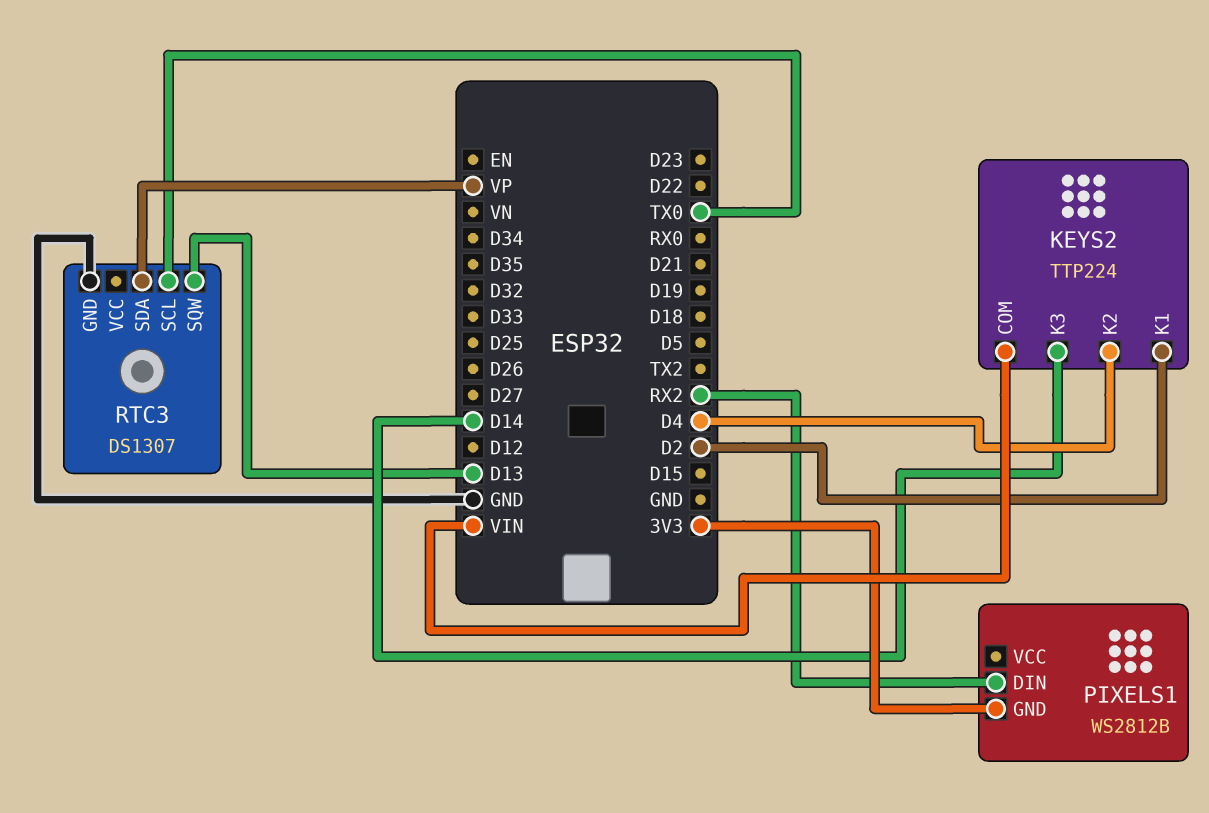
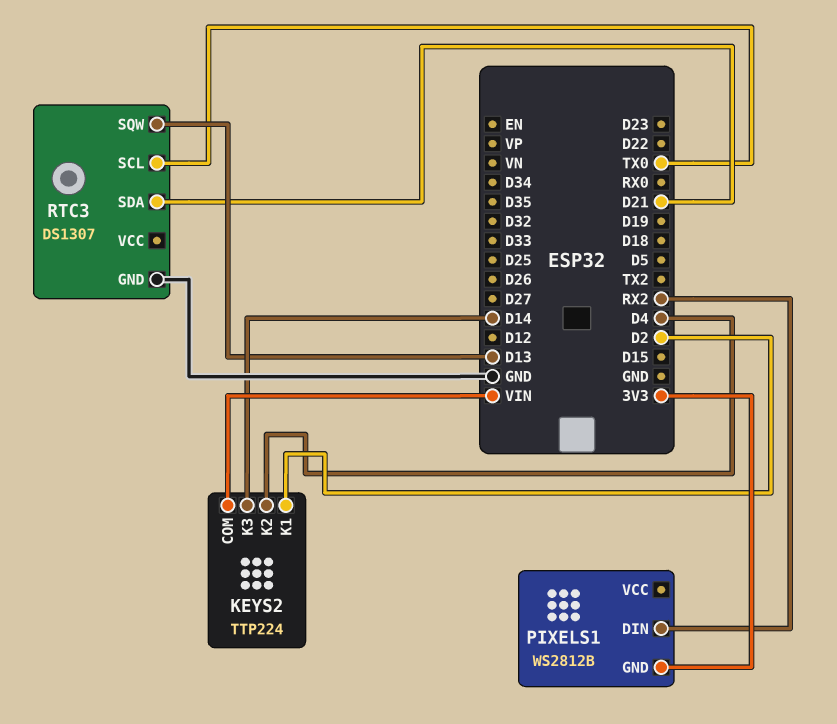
RTC3 pin SDA: VP -> D21

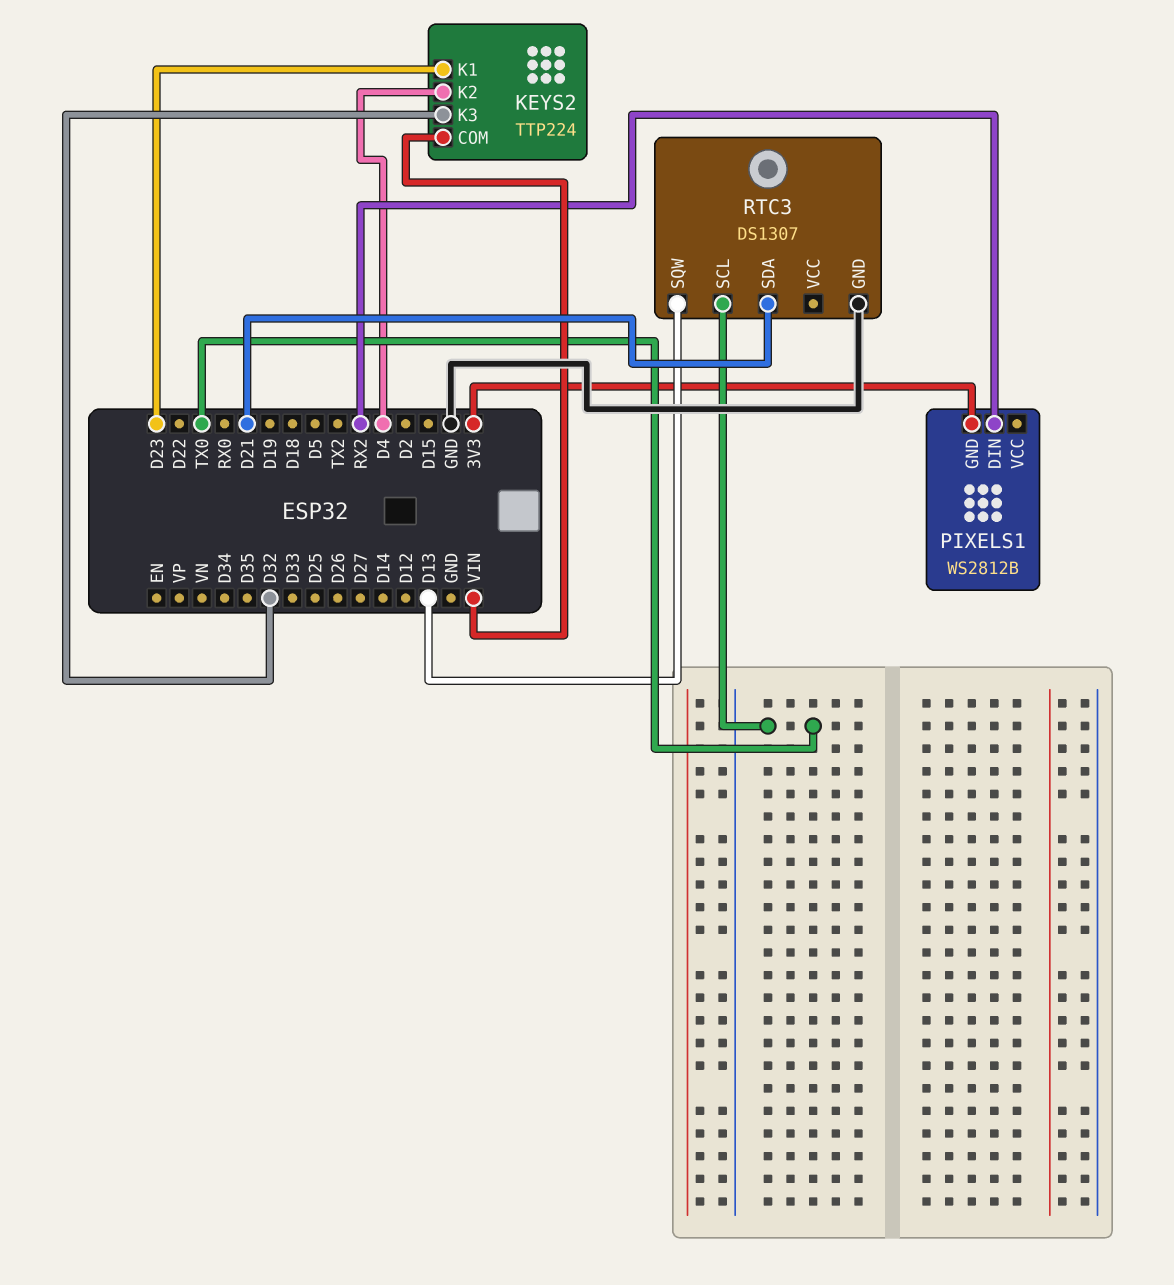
KEYS2 pin K1: D2 -> D23
KEYS2 pin K3: D14 -> D32

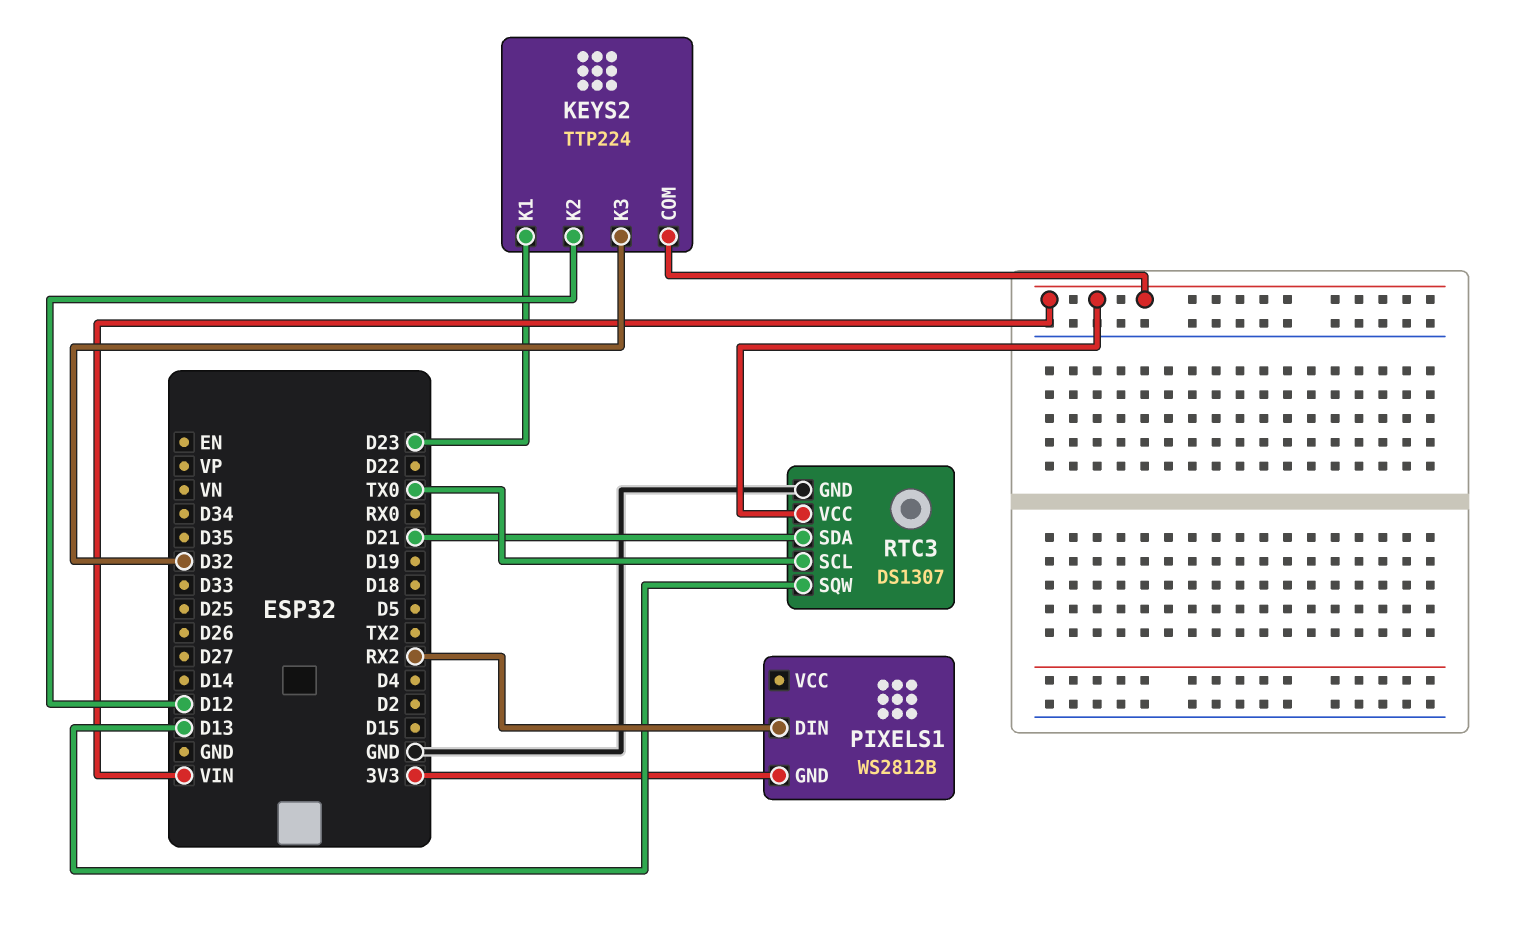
KEYS2 pin K2: D4 -> D12
RTC3 pin VCC: none -> VIN

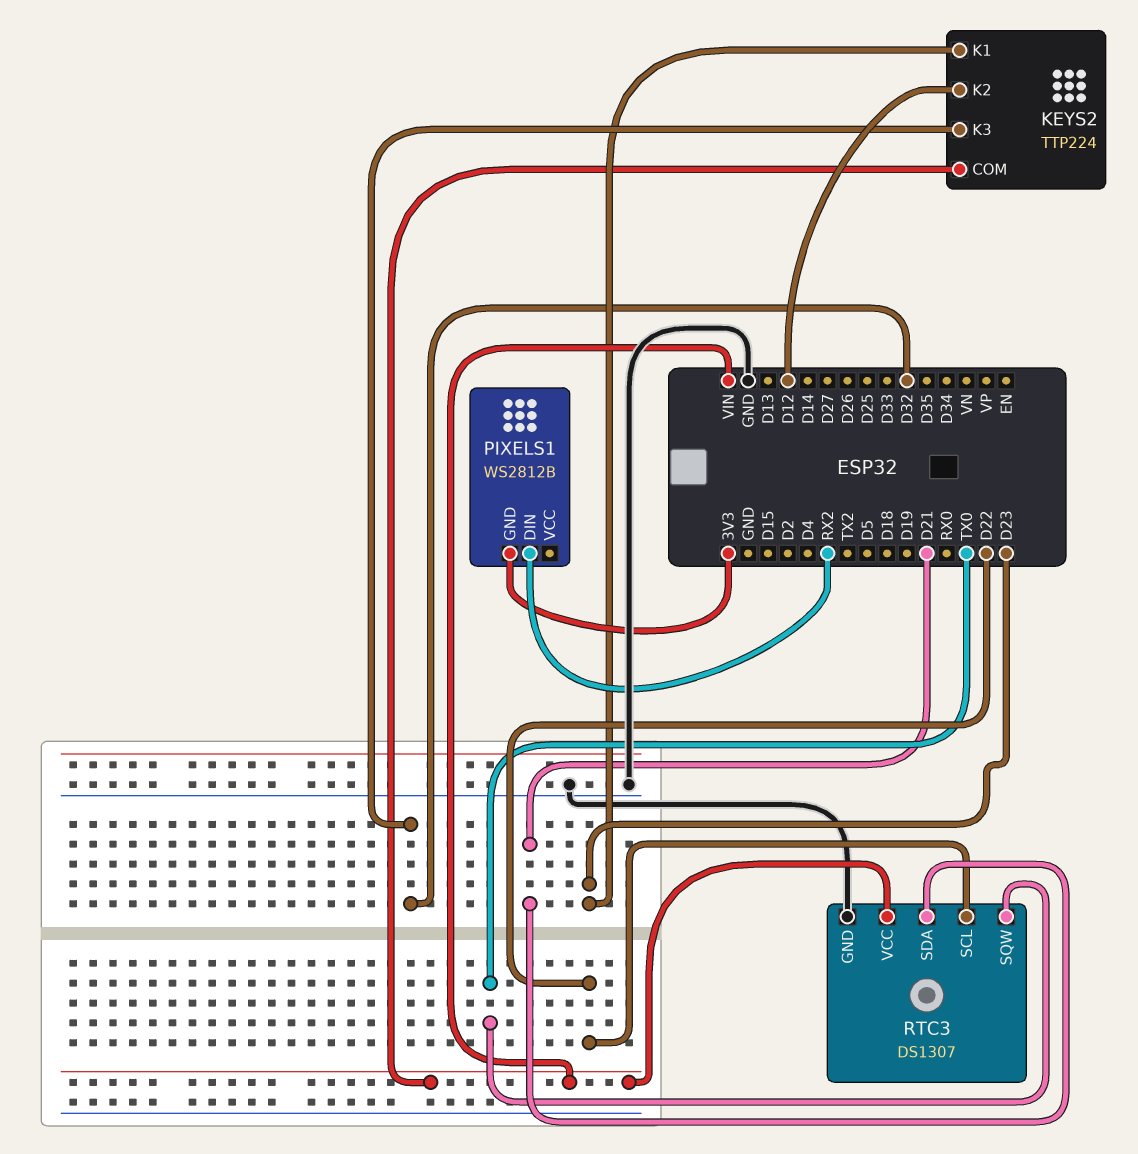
RTC3 pin SCL: TX0 -> D22
RTC3 pin SQW: D13 -> TX0

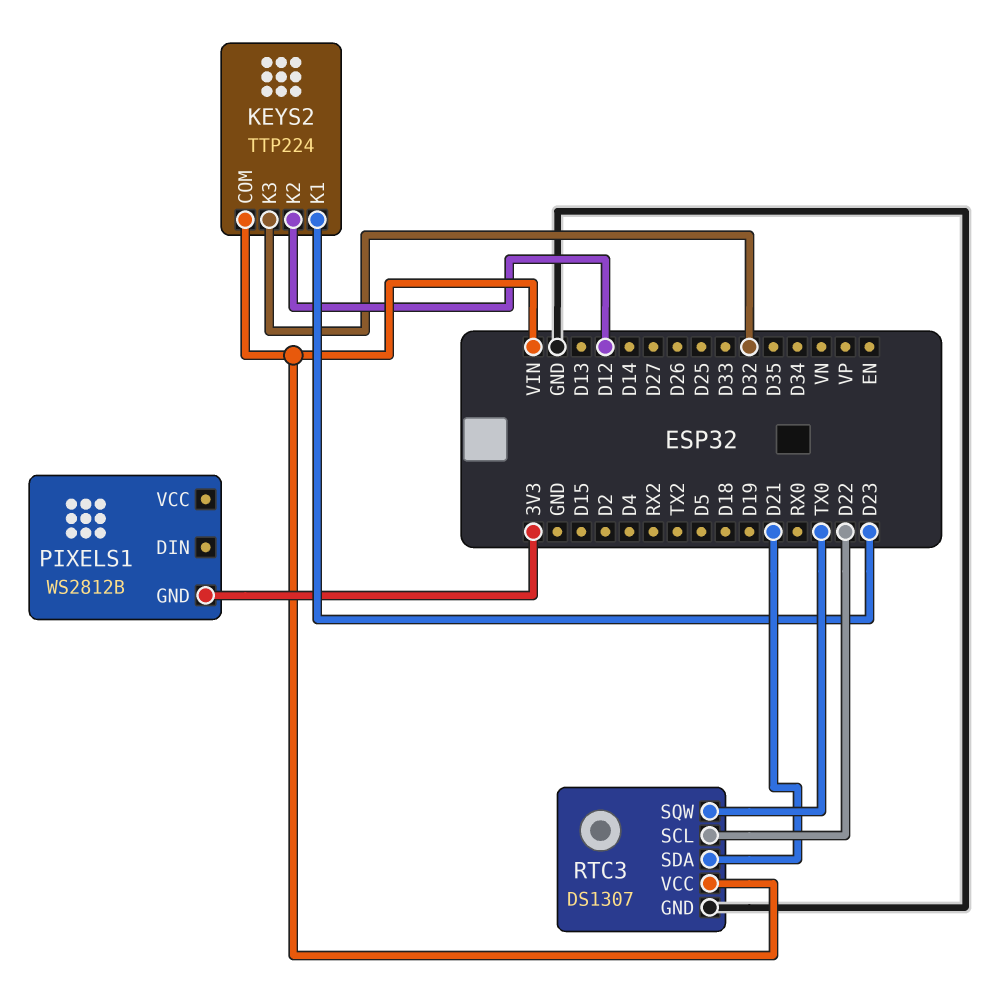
PIXELS1 pin DIN: RX2 -> none

